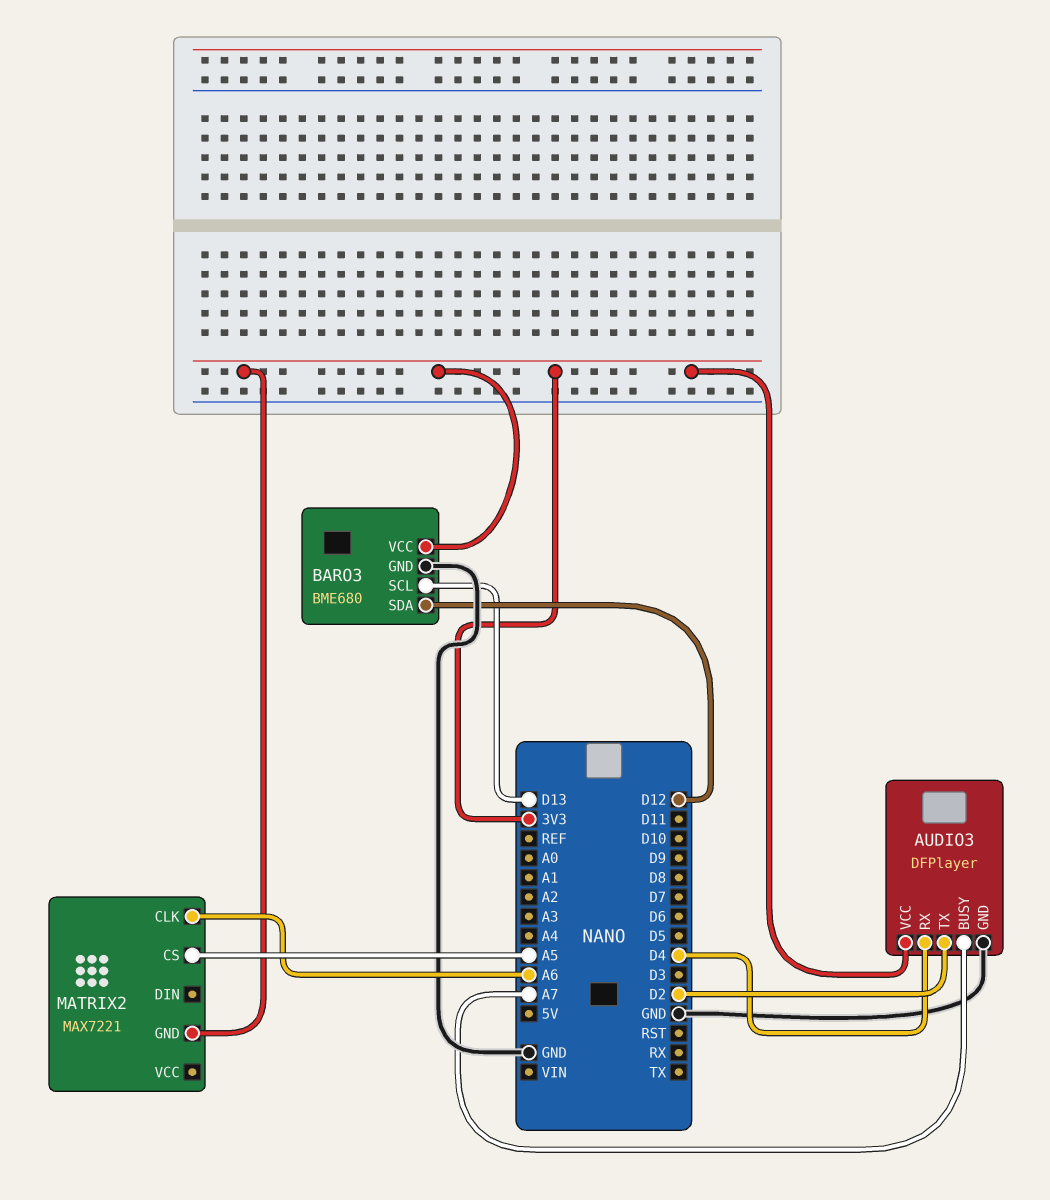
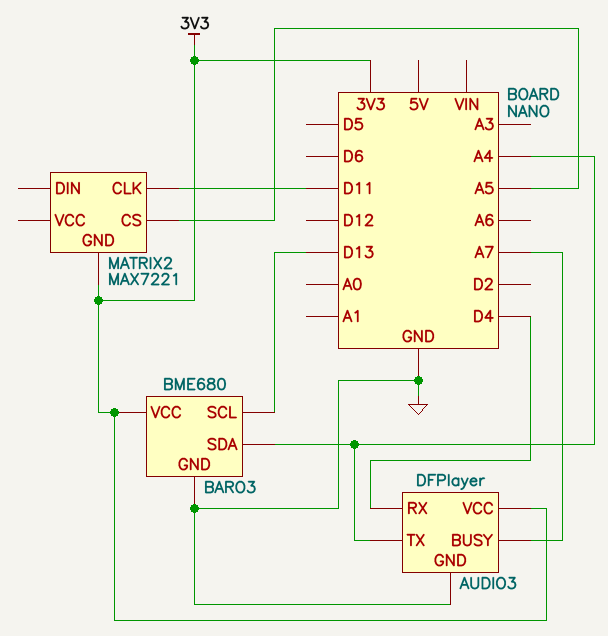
AUDIO3 pin TX: D2 -> A4
BARO3 pin SDA: D12 -> A4
MATRIX2 pin CLK: A6 -> D11

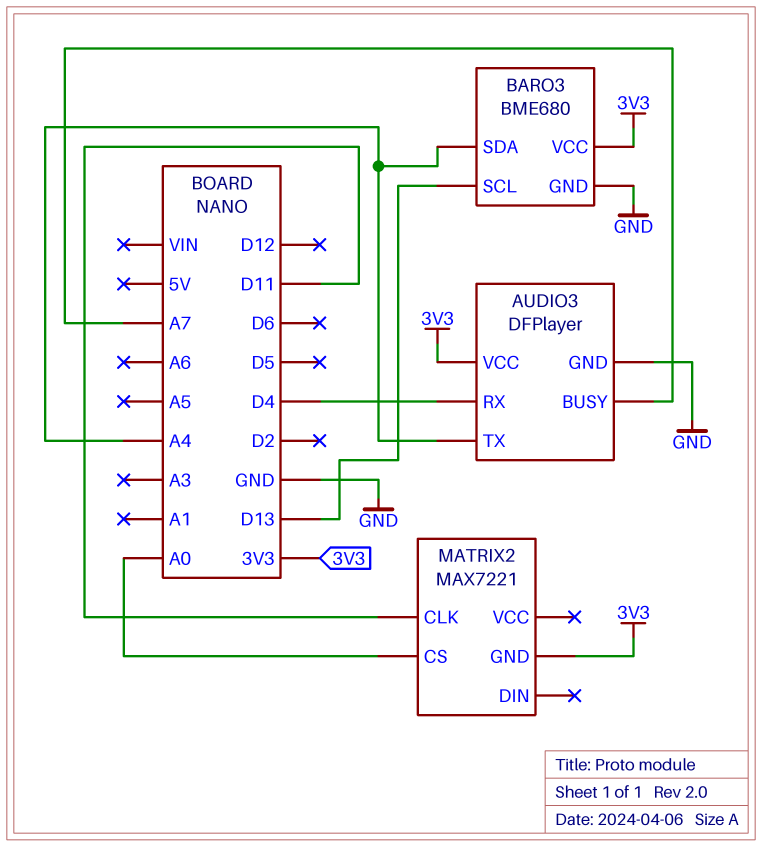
MATRIX2 pin CS: A5 -> A0

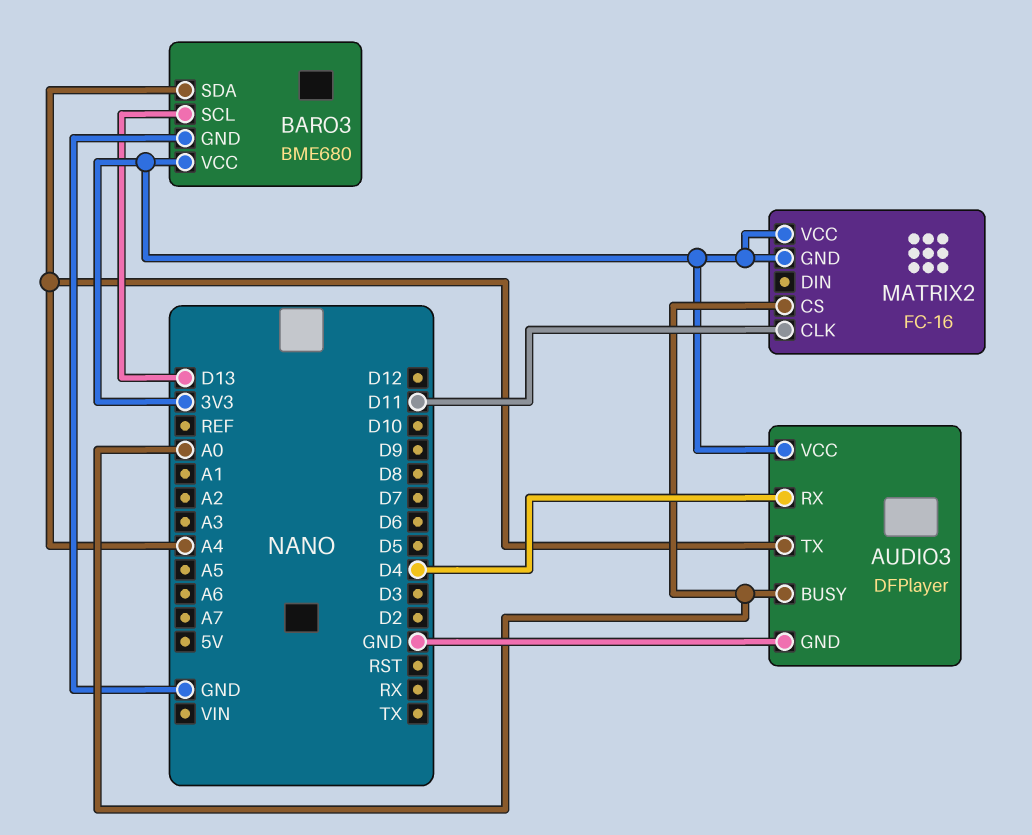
AUDIO3 pin BUSY: A7 -> A0
MATRIX2: MAX7221 -> FC-16
MATRIX2 pin VCC: none -> 3V3

